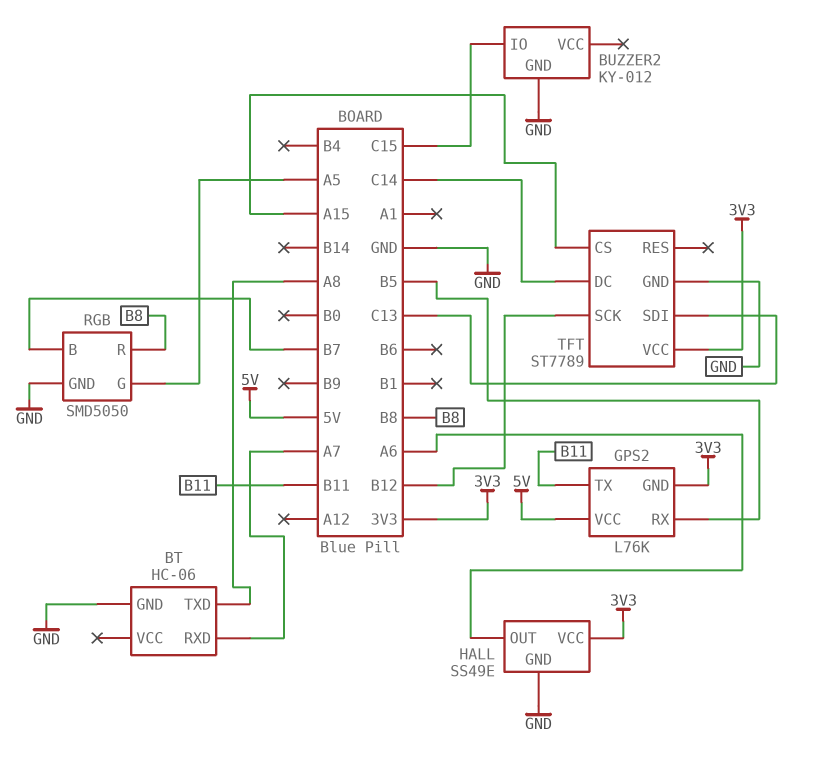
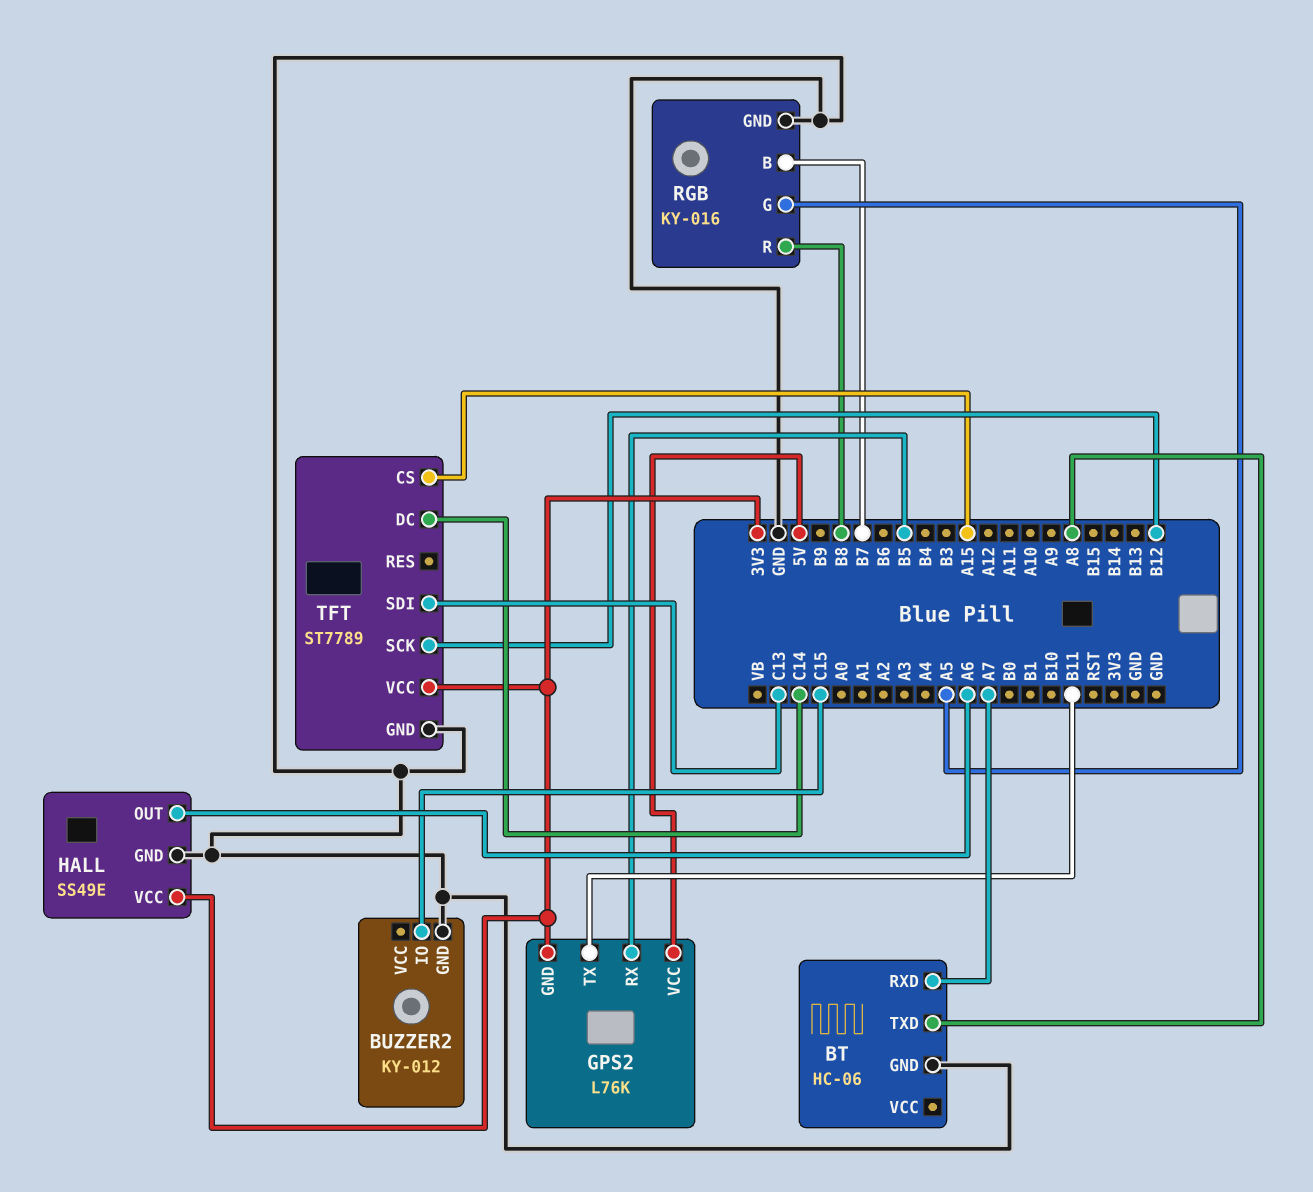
RGB: SMD5050 -> KY-016

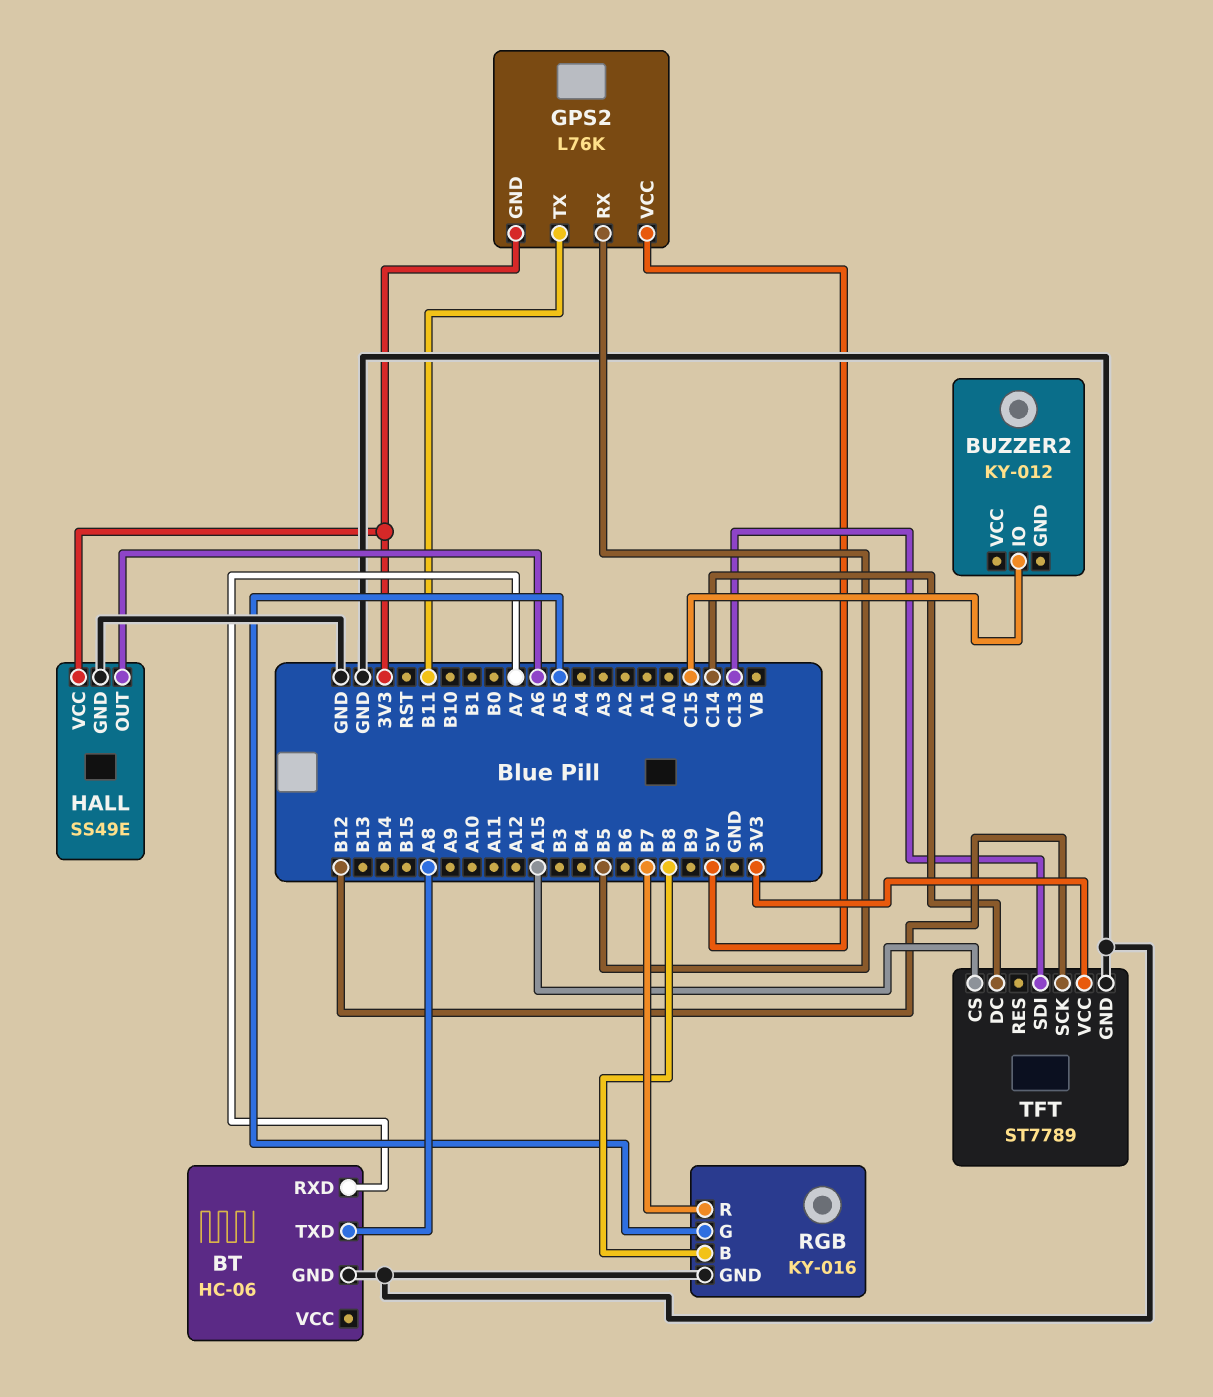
BUZZER2 pin GND: GND -> none
RGB pin B: B7 -> B8
RGB pin R: B8 -> B7

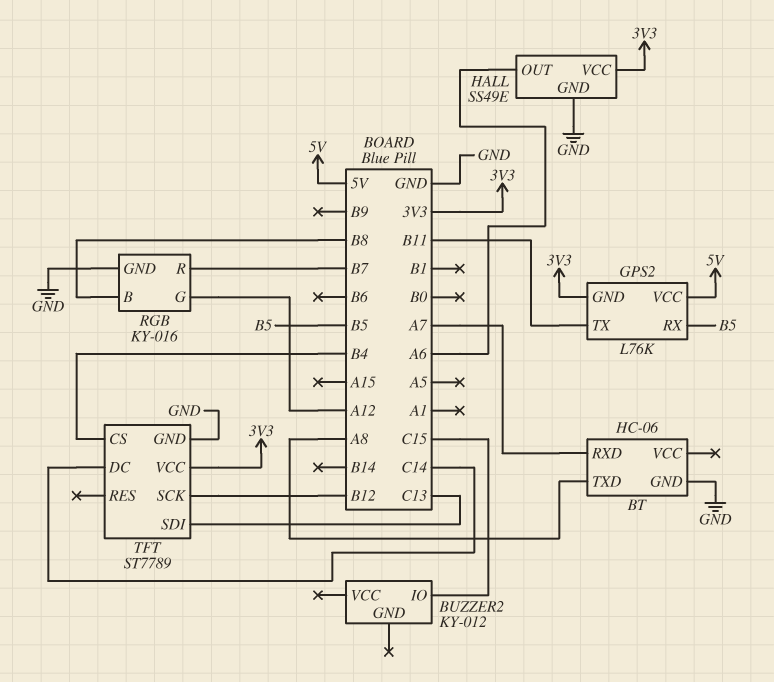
RGB pin G: A5 -> A12
TFT pin CS: A15 -> B4

